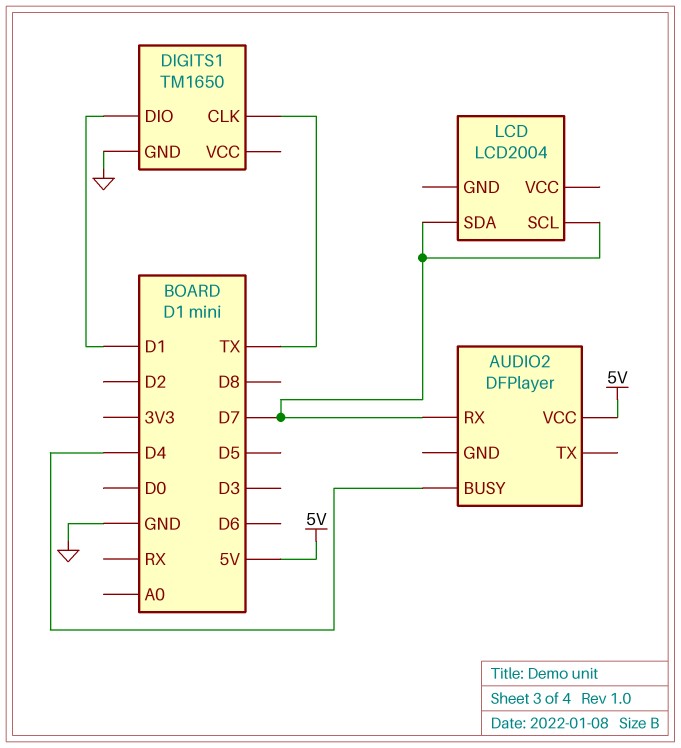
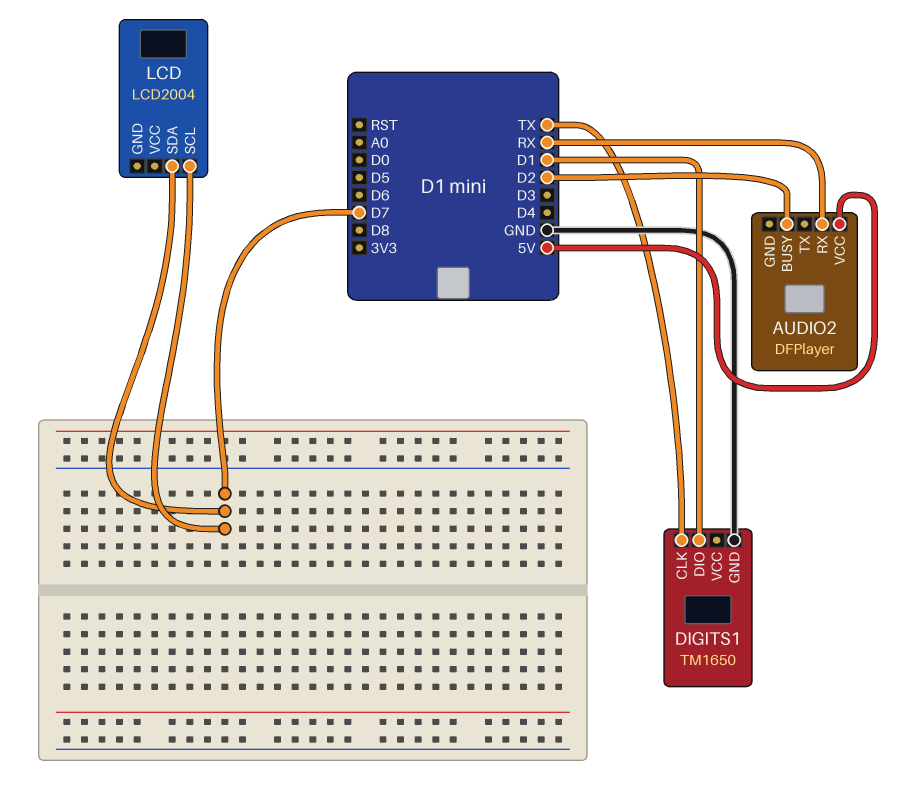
AUDIO2 pin BUSY: D4 -> D2
AUDIO2 pin RX: D7 -> RX

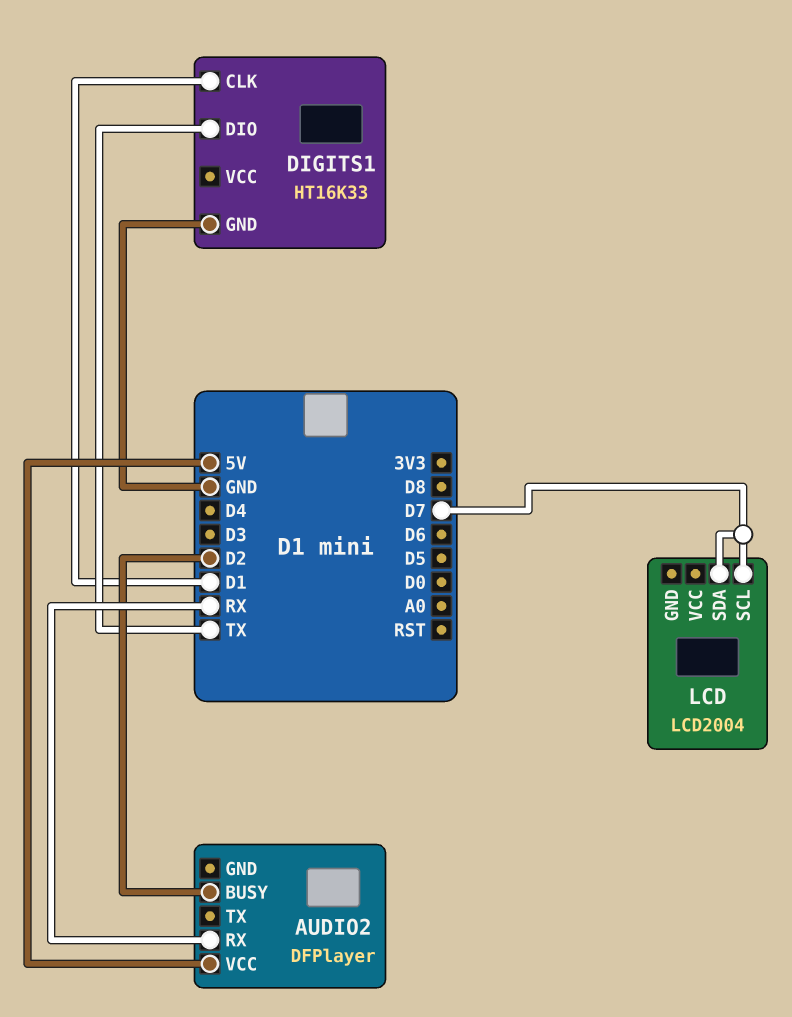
DIGITS1: TM1650 -> HT16K33
DIGITS1 pin CLK: TX -> D1
DIGITS1 pin DIO: D1 -> TX

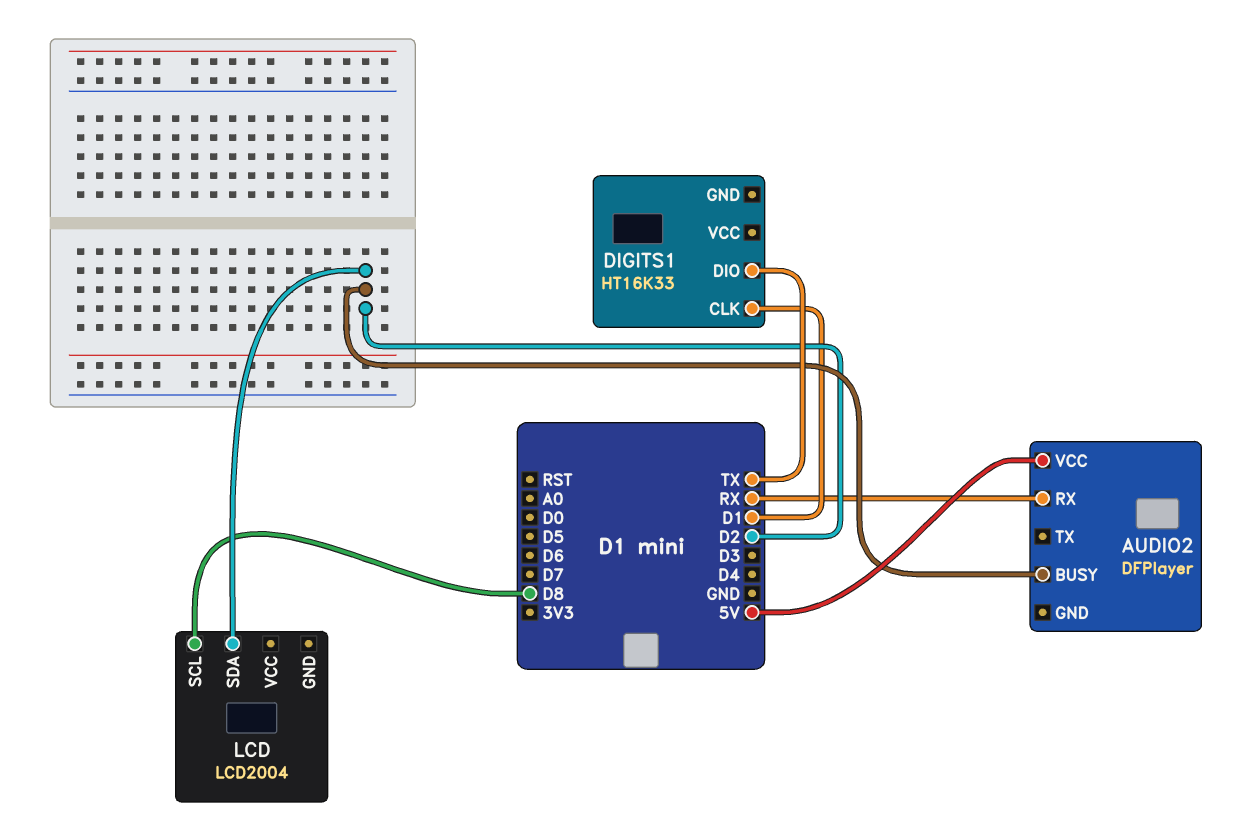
DIGITS1 pin GND: GND -> none
LCD pin SCL: D7 -> D8
LCD pin SDA: D7 -> D2

